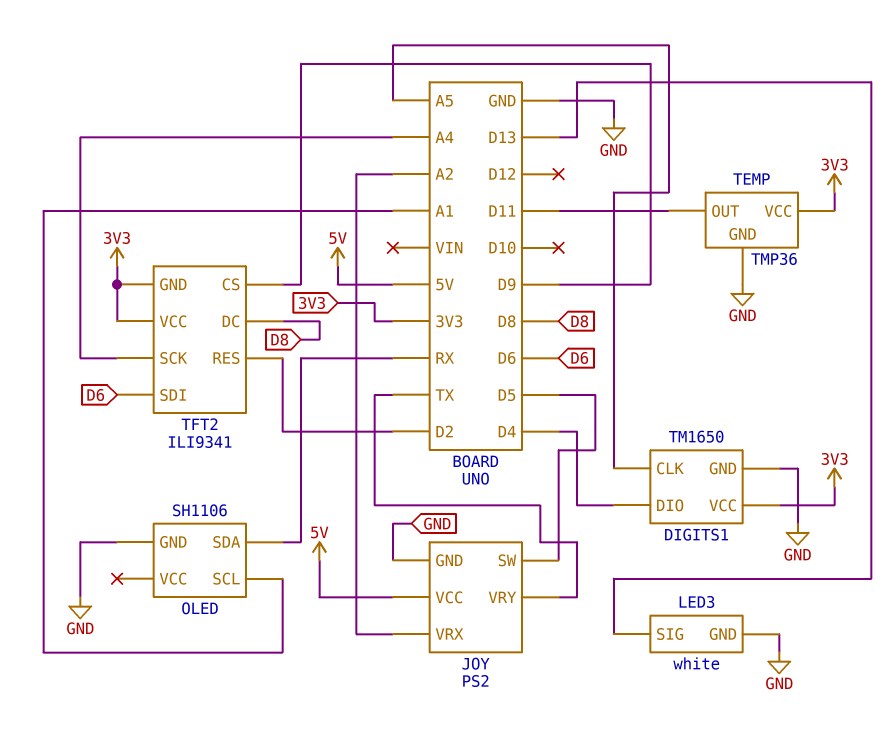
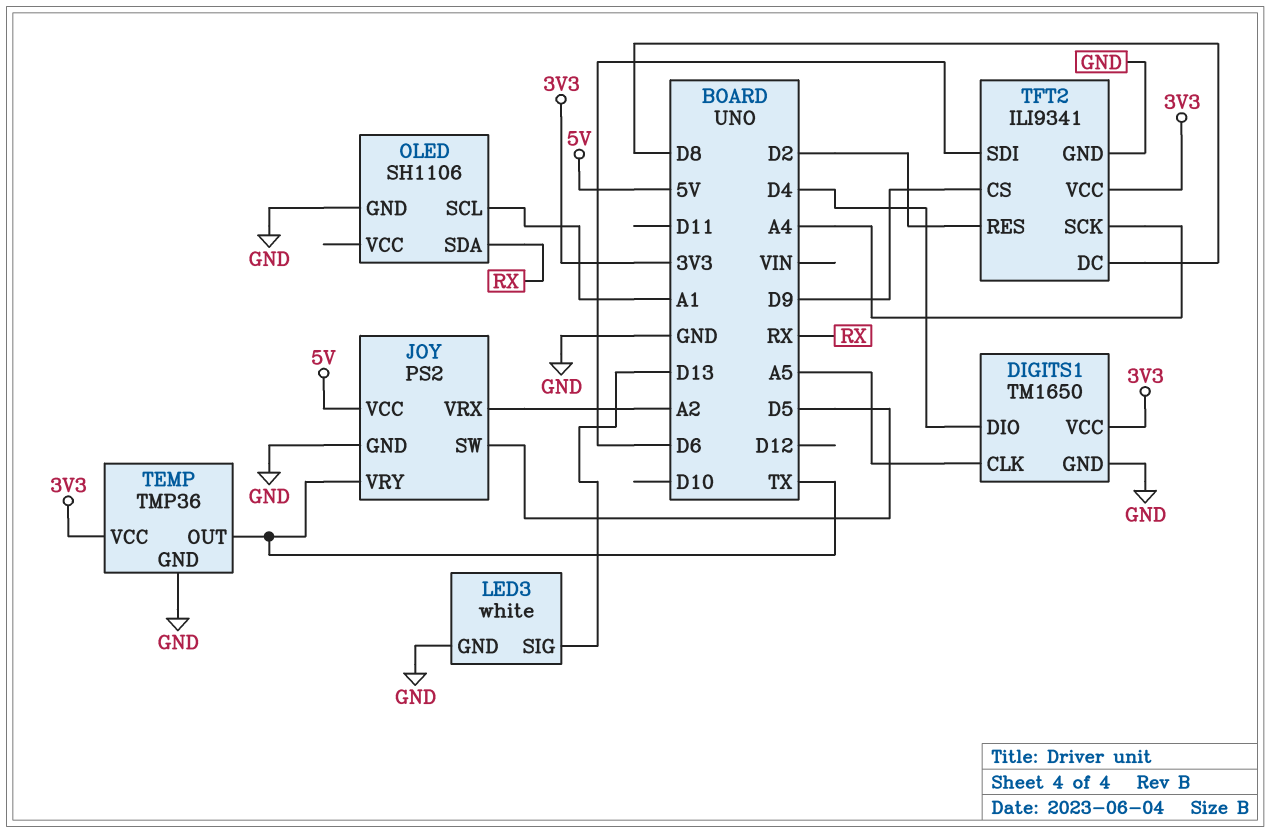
TEMP pin OUT: D11 -> TX
TFT2 pin GND: 3V3 -> GND

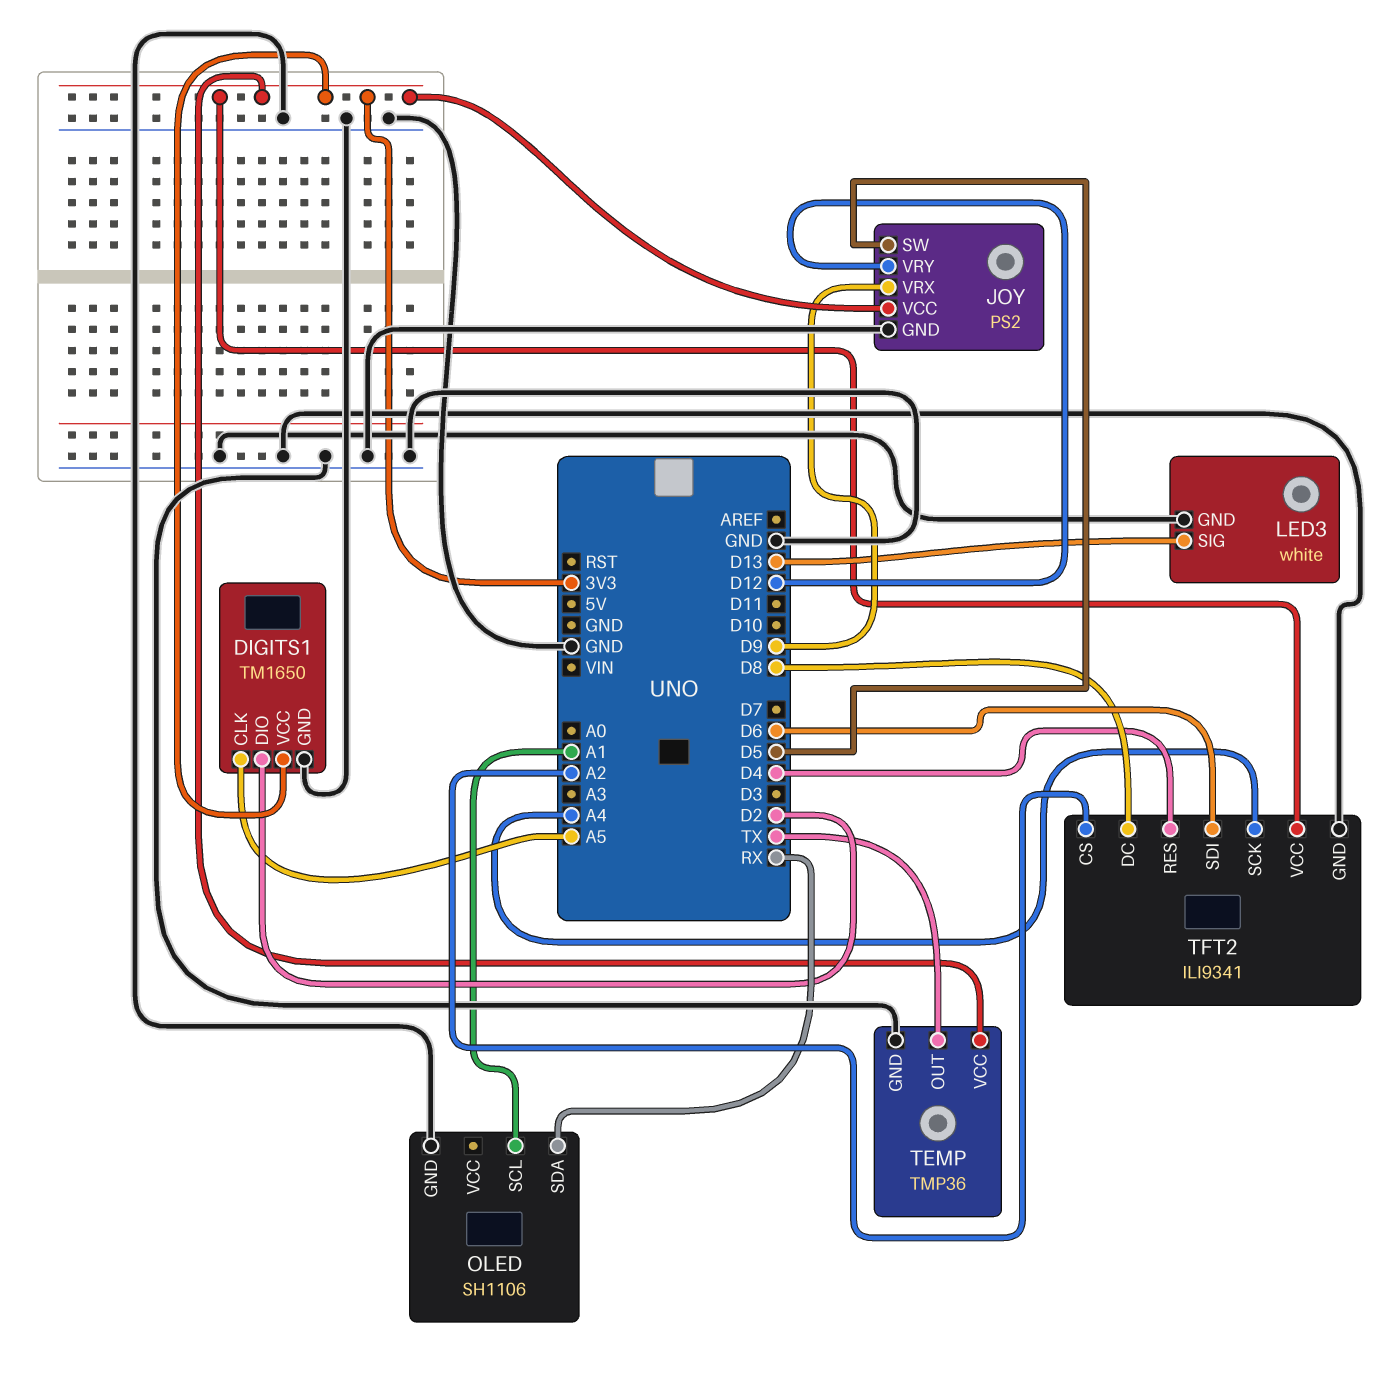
DIGITS1 pin DIO: D4 -> D2
JOY pin VCC: 5V -> 3V3
JOY pin VRX: A2 -> D9
JOY pin VRY: TX -> D12
TFT2 pin CS: D9 -> A2
TFT2 pin RES: D2 -> D4

